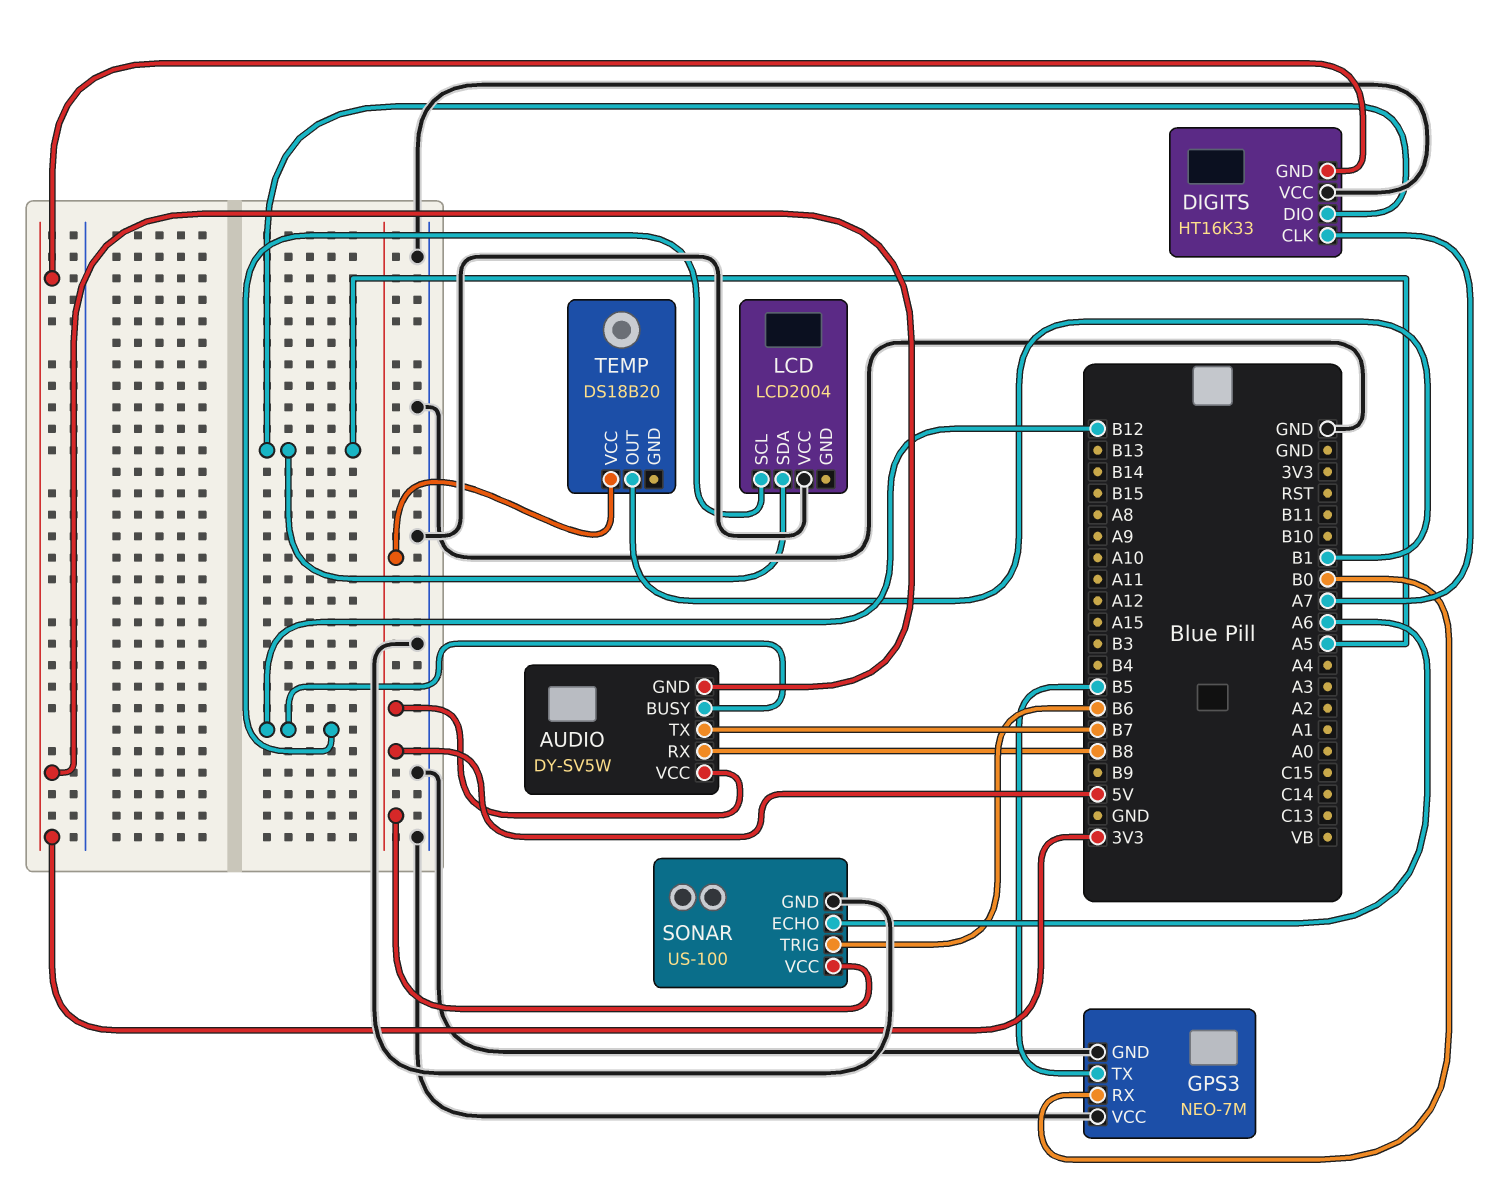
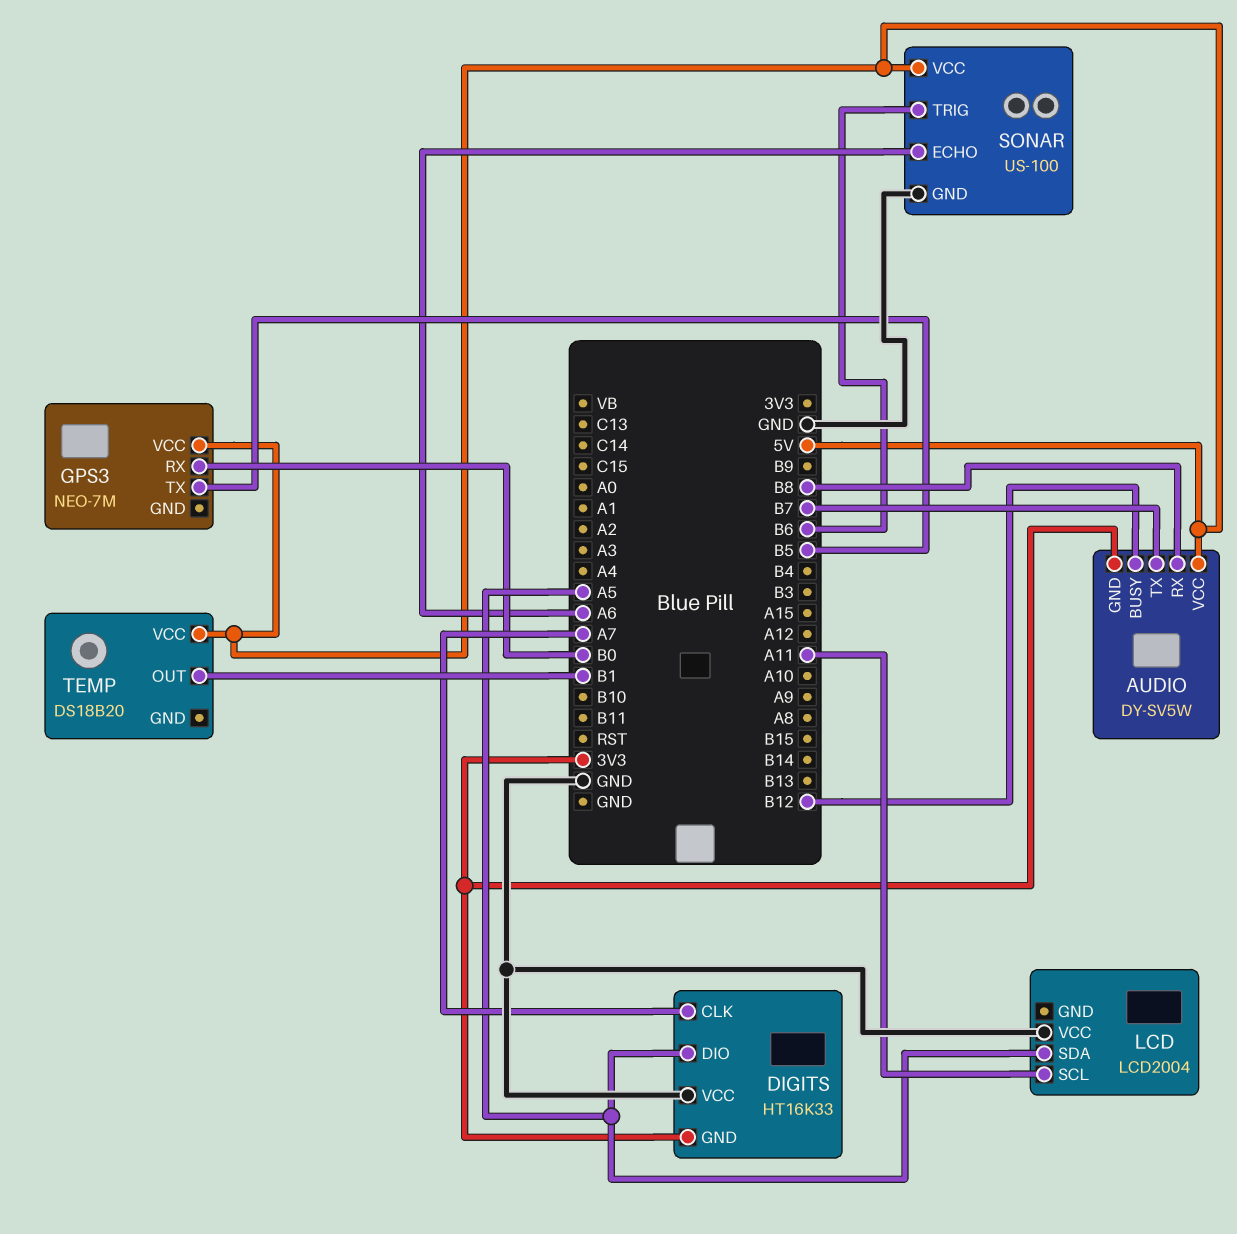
GPS3 pin GND: GND -> none
GPS3 pin VCC: GND -> 5V
LCD pin SCL: B12 -> A11

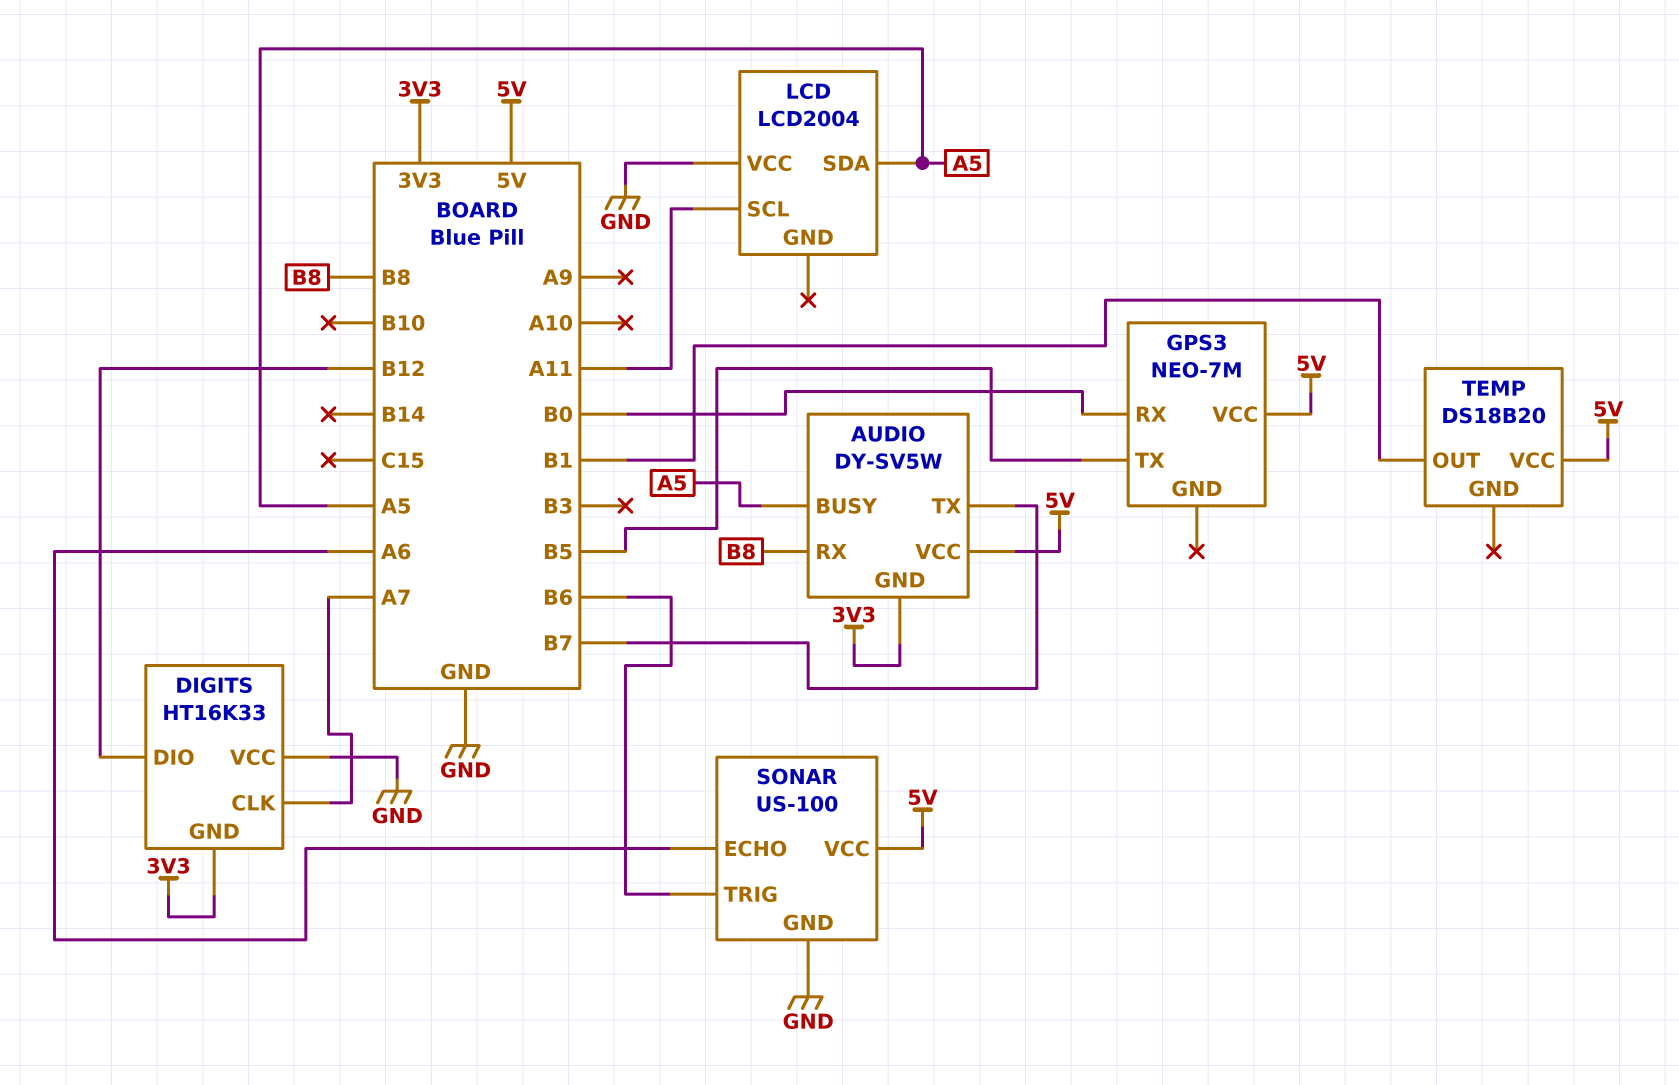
AUDIO pin BUSY: B12 -> A5
DIGITS pin DIO: A5 -> B12

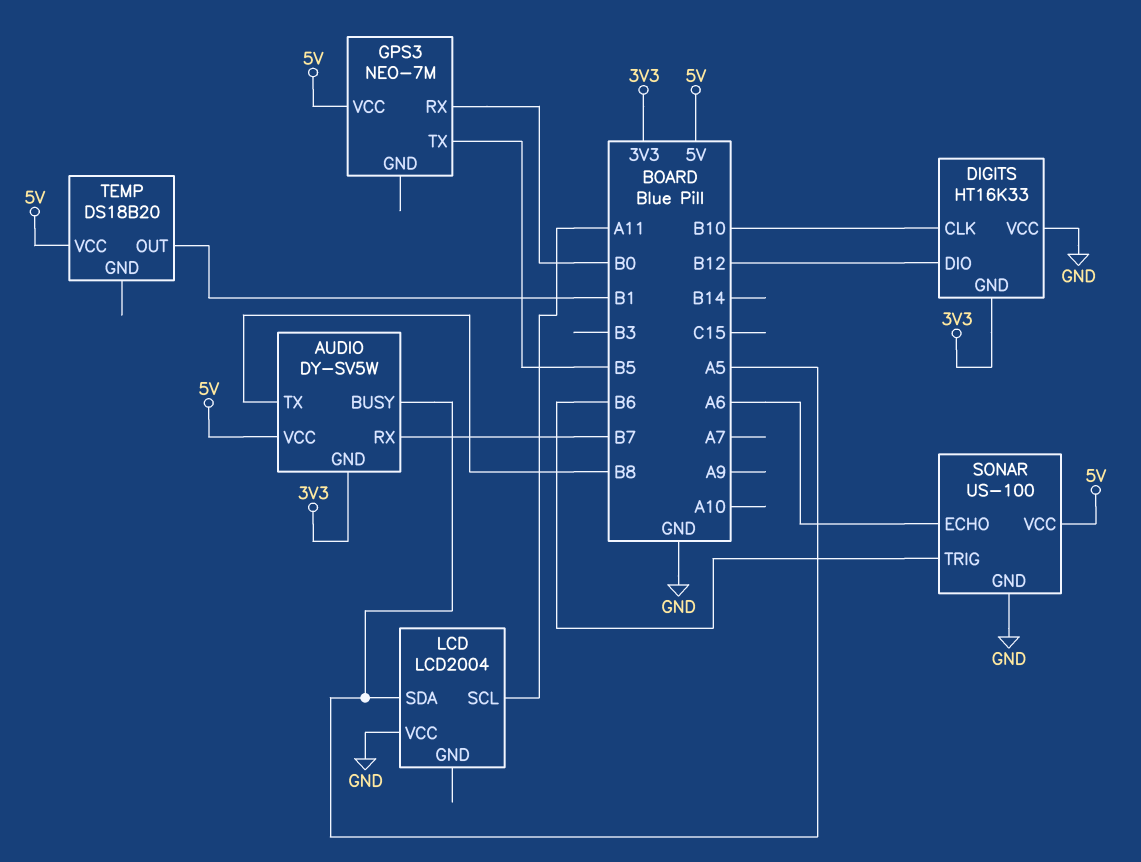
AUDIO pin RX: B8 -> B7
AUDIO pin TX: B7 -> B8
DIGITS pin CLK: A7 -> B10

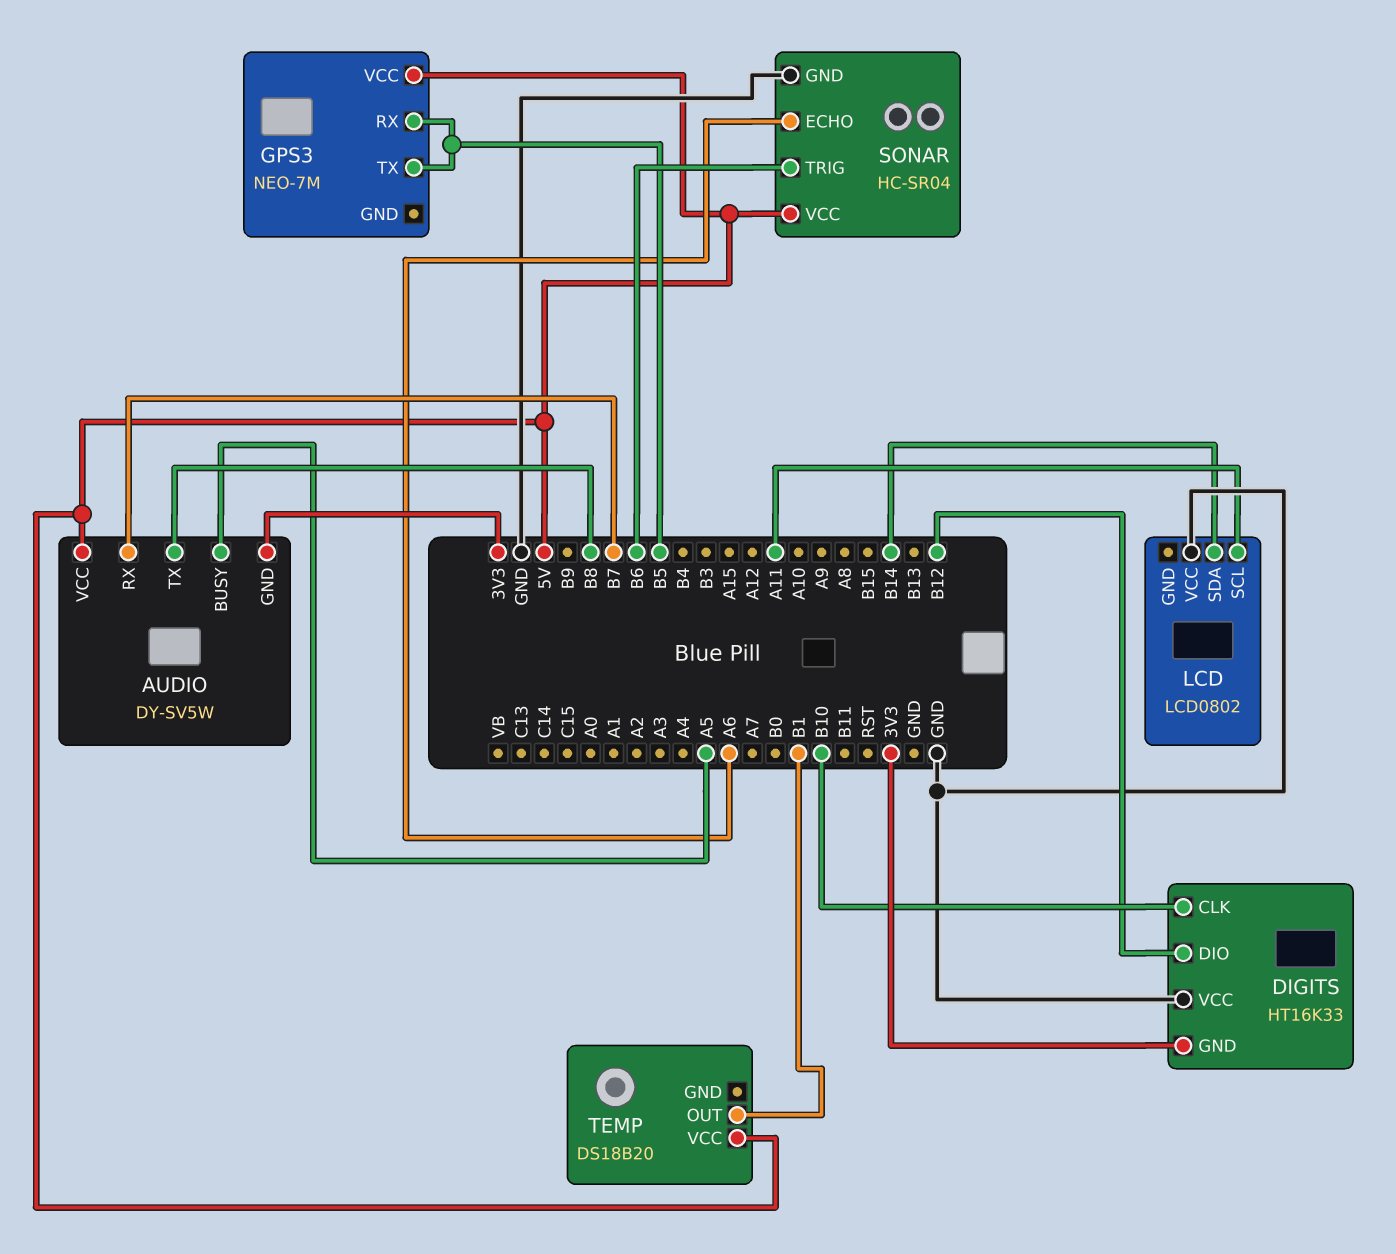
GPS3 pin RX: B0 -> B5
LCD: LCD2004 -> LCD0802
LCD pin SDA: A5 -> B14
SONAR: US-100 -> HC-SR04

